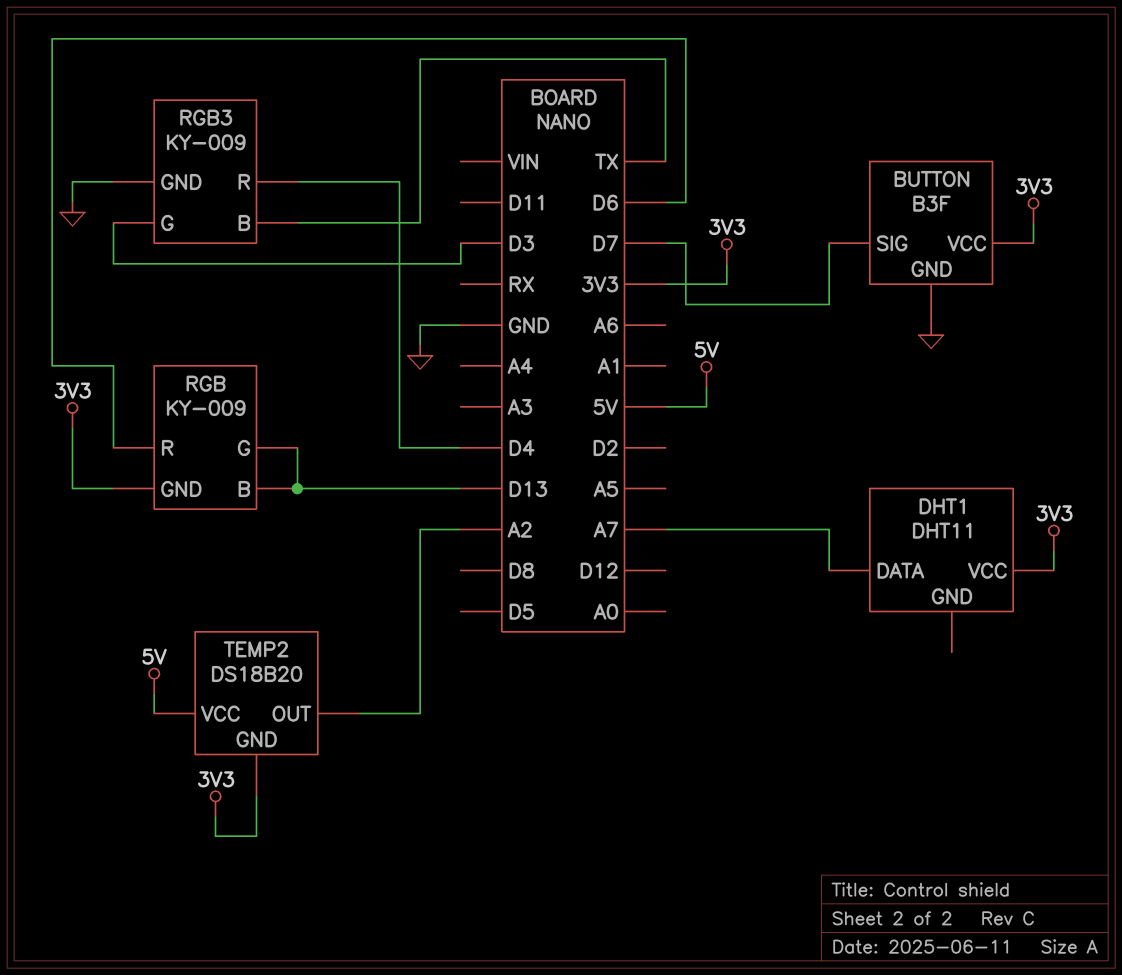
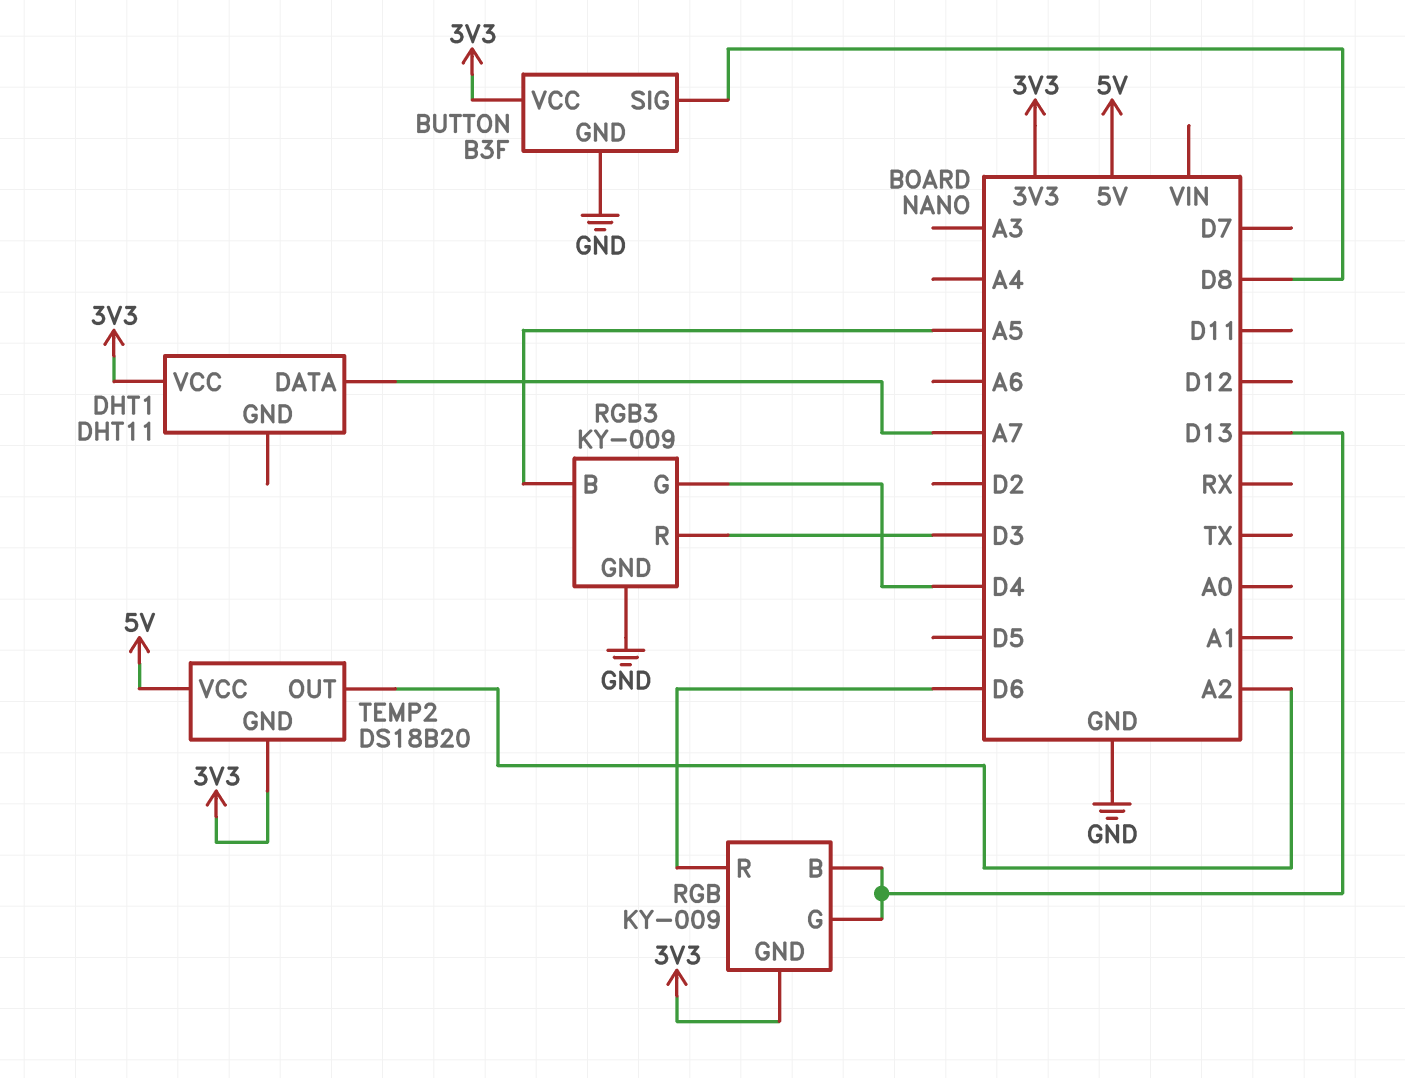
BUTTON pin SIG: D7 -> D8
RGB3 pin B: TX -> A5
RGB3 pin G: D3 -> D4
RGB3 pin R: D4 -> D3

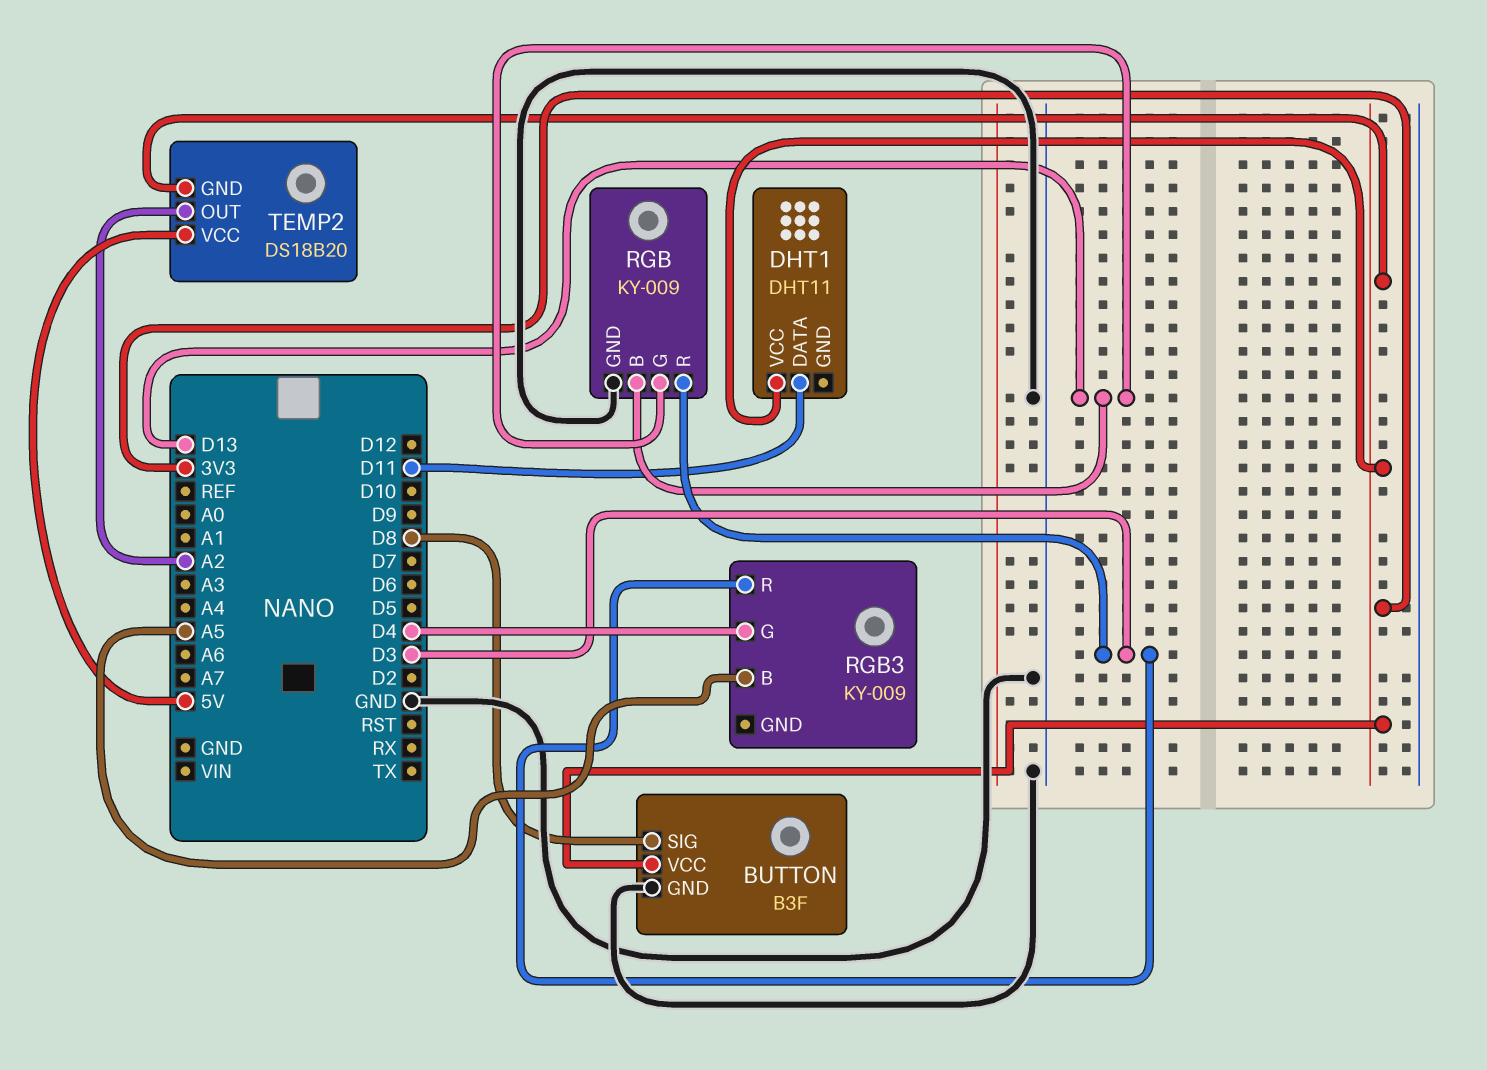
DHT1 pin DATA: A7 -> D11
RGB pin GND: 3V3 -> GND
RGB pin R: D6 -> D3
RGB3 pin GND: GND -> none

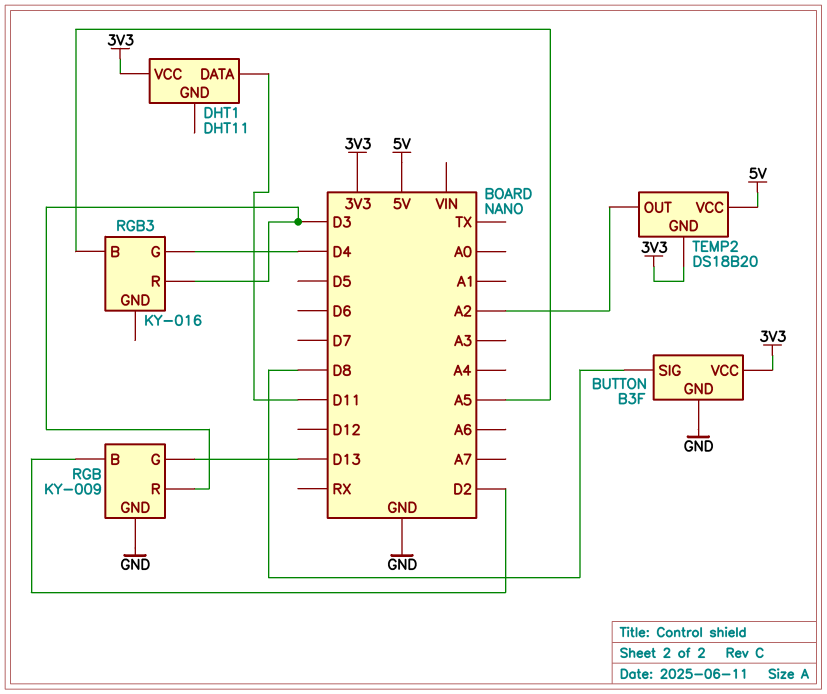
RGB pin B: D13 -> D2
RGB3: KY-009 -> KY-016

